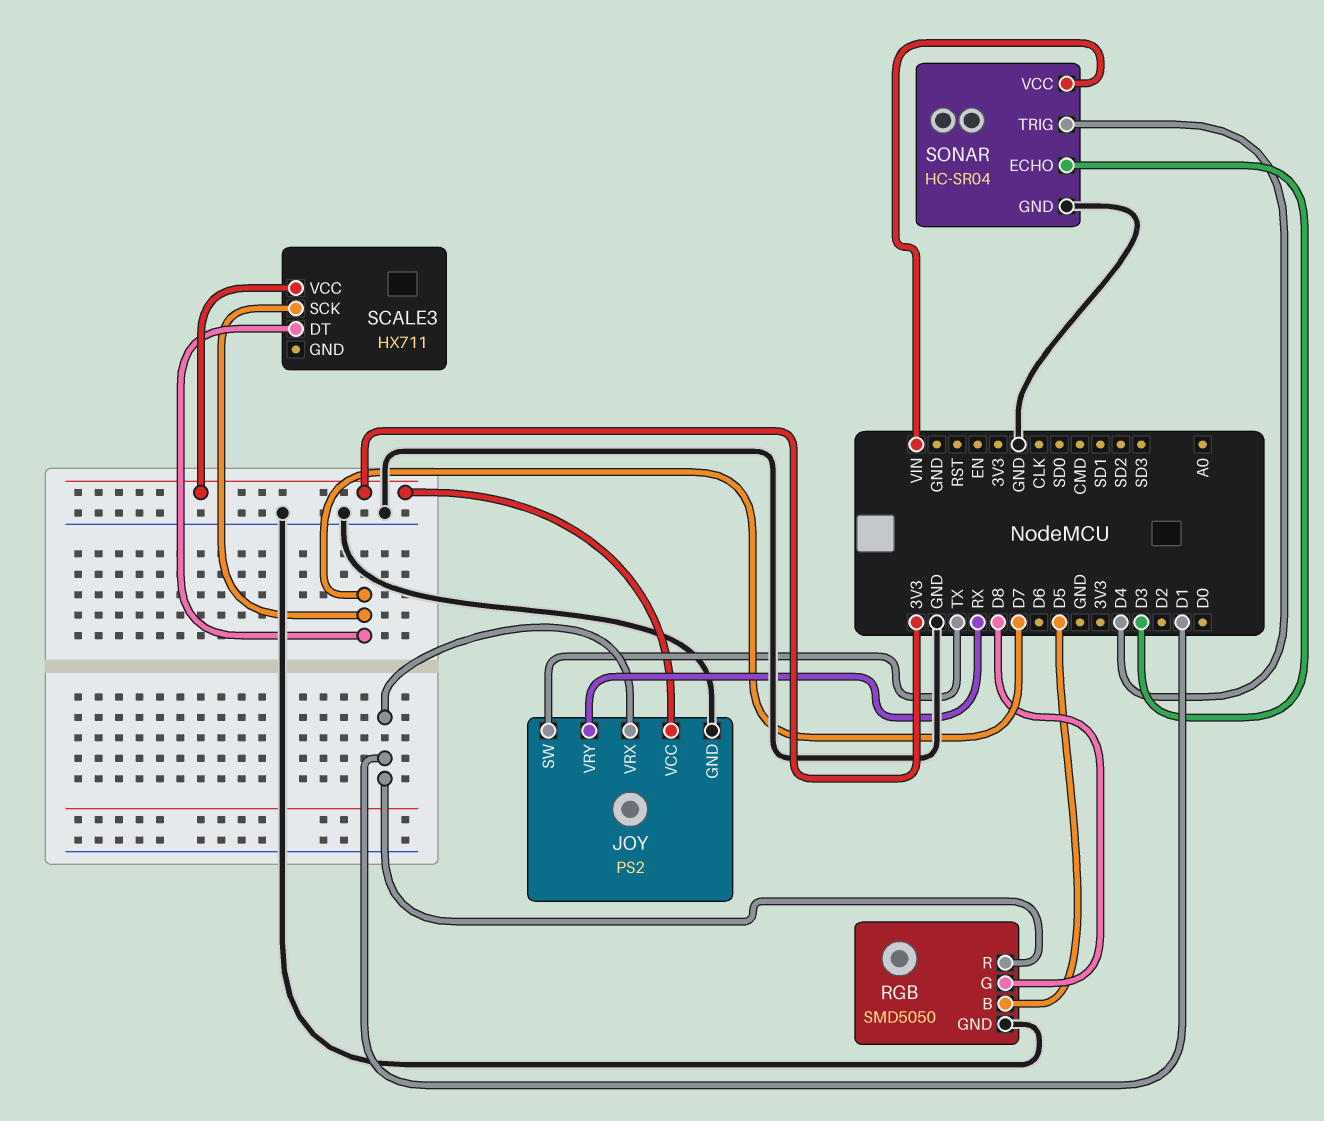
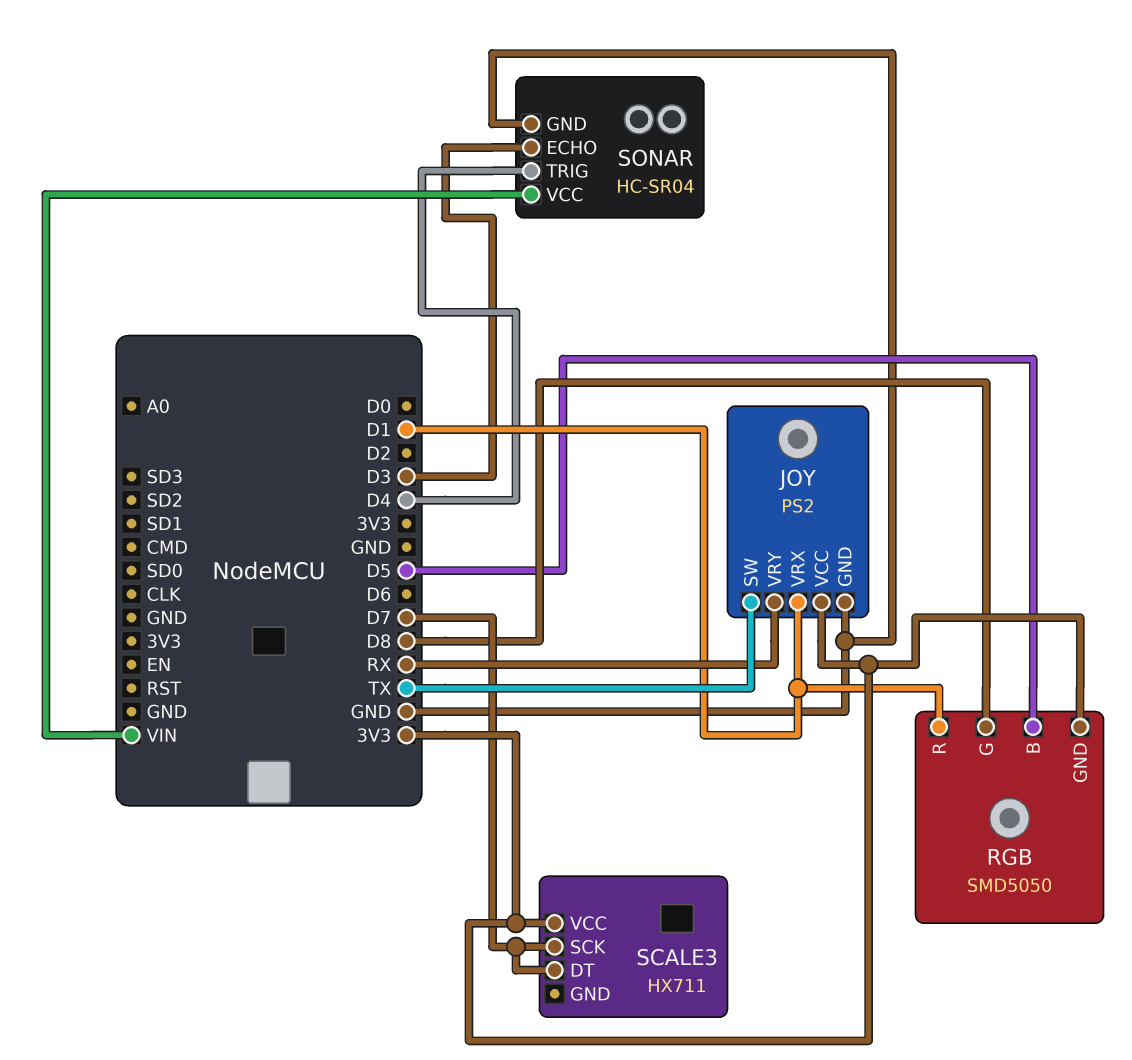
RGB pin GND: GND -> 3V3

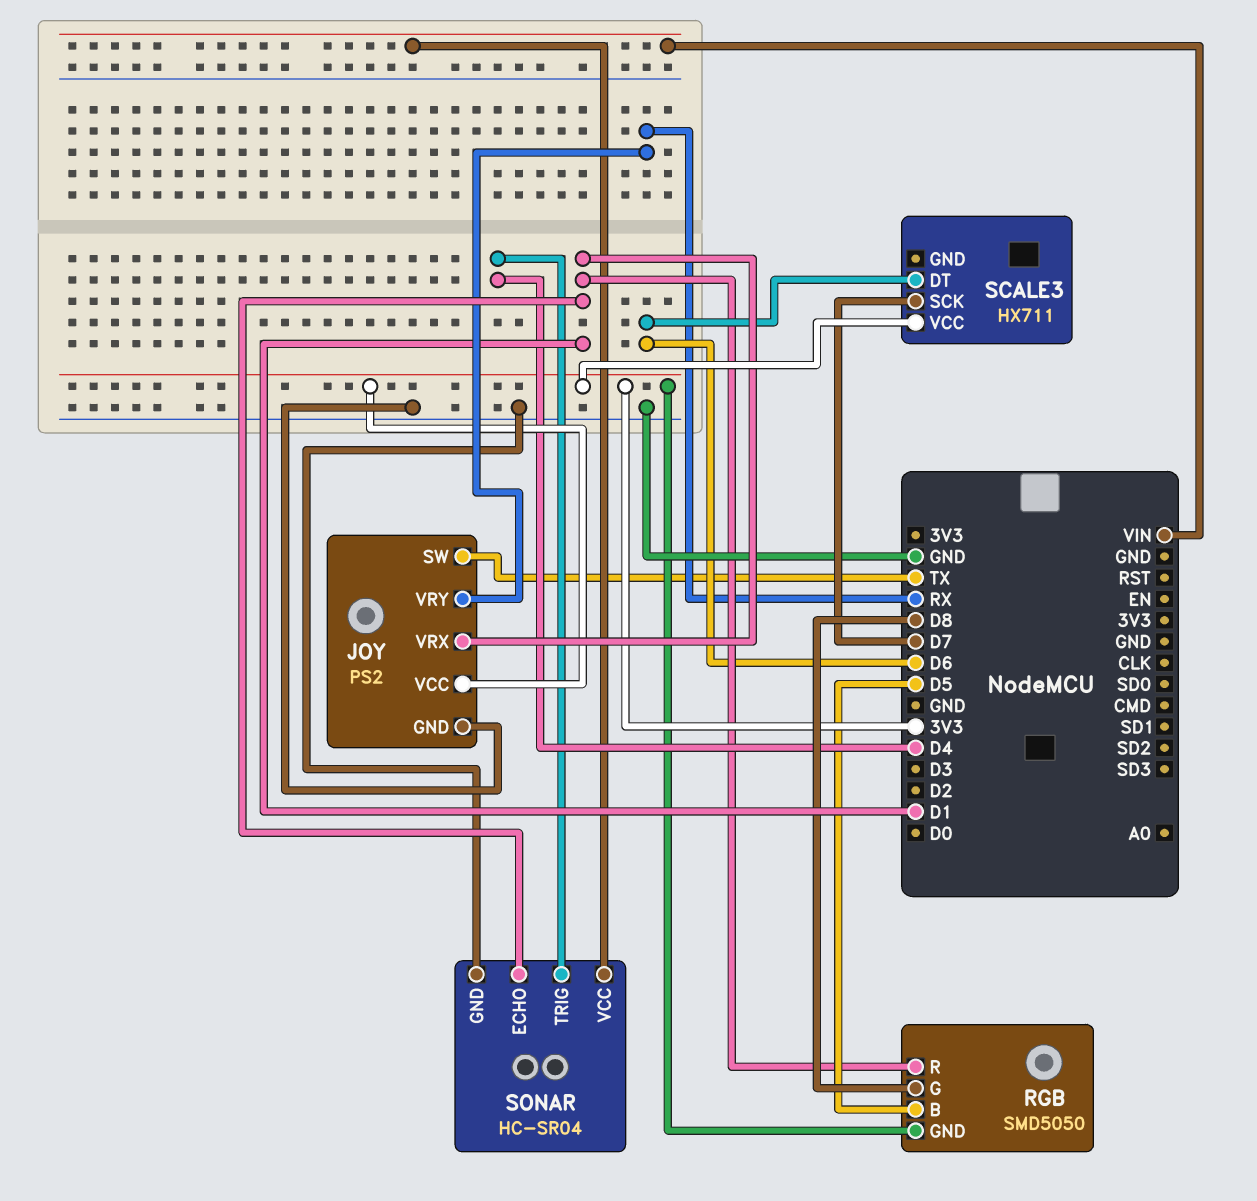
SCALE3 pin DT: D7 -> D6
SONAR pin ECHO: D3 -> D1

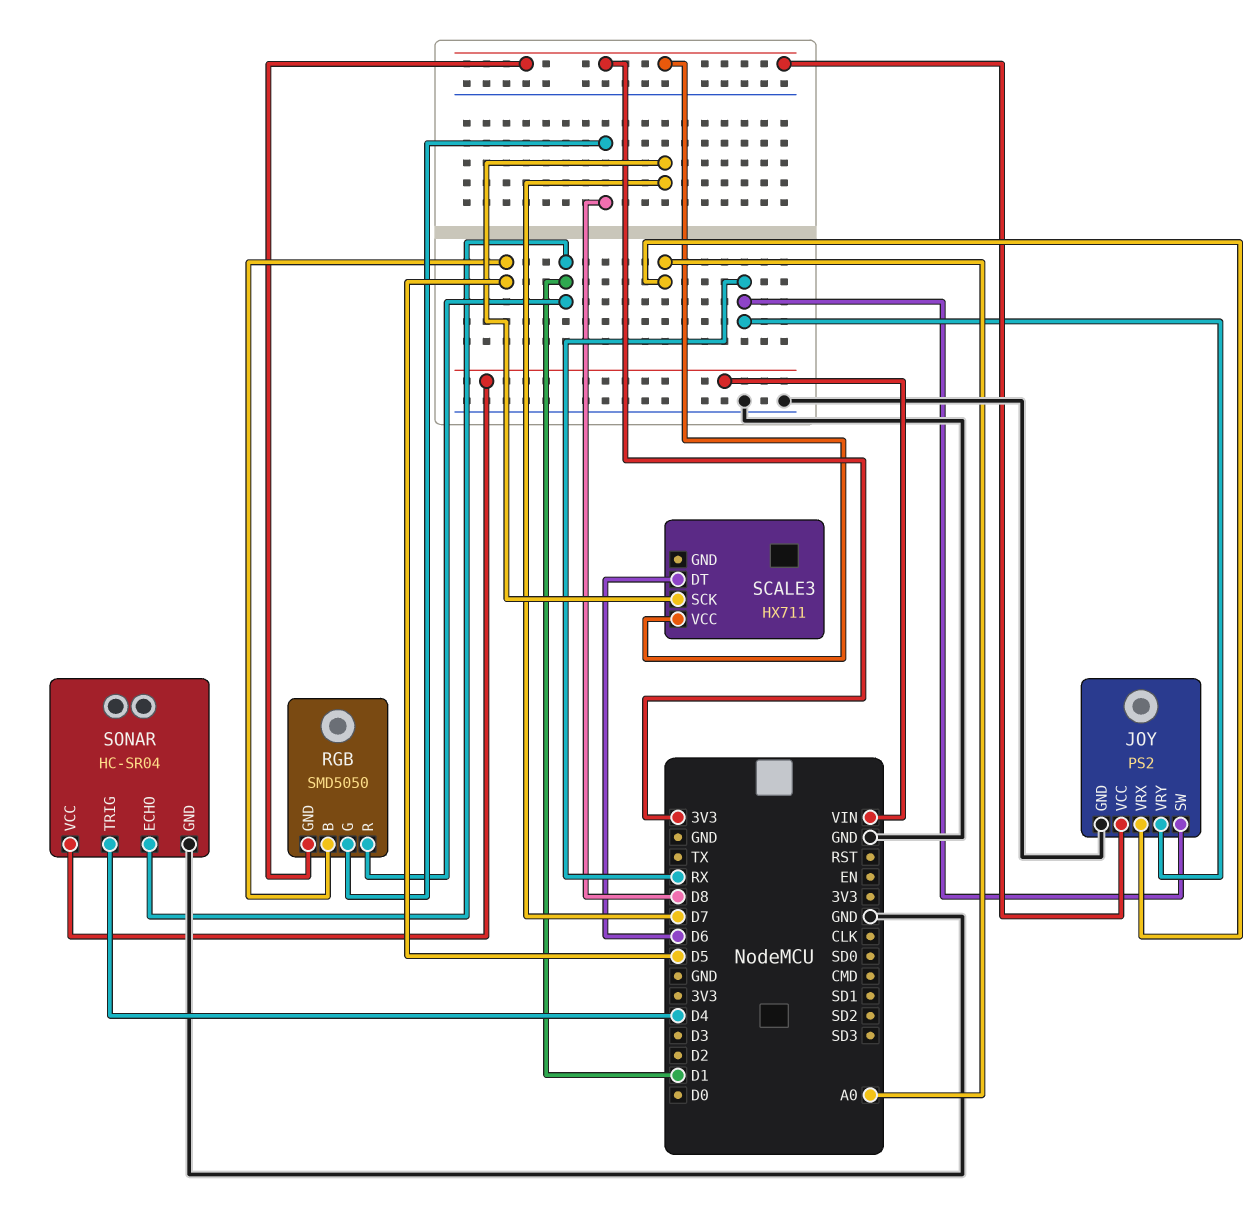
JOY pin SW: TX -> RX
JOY pin VRX: D1 -> A0

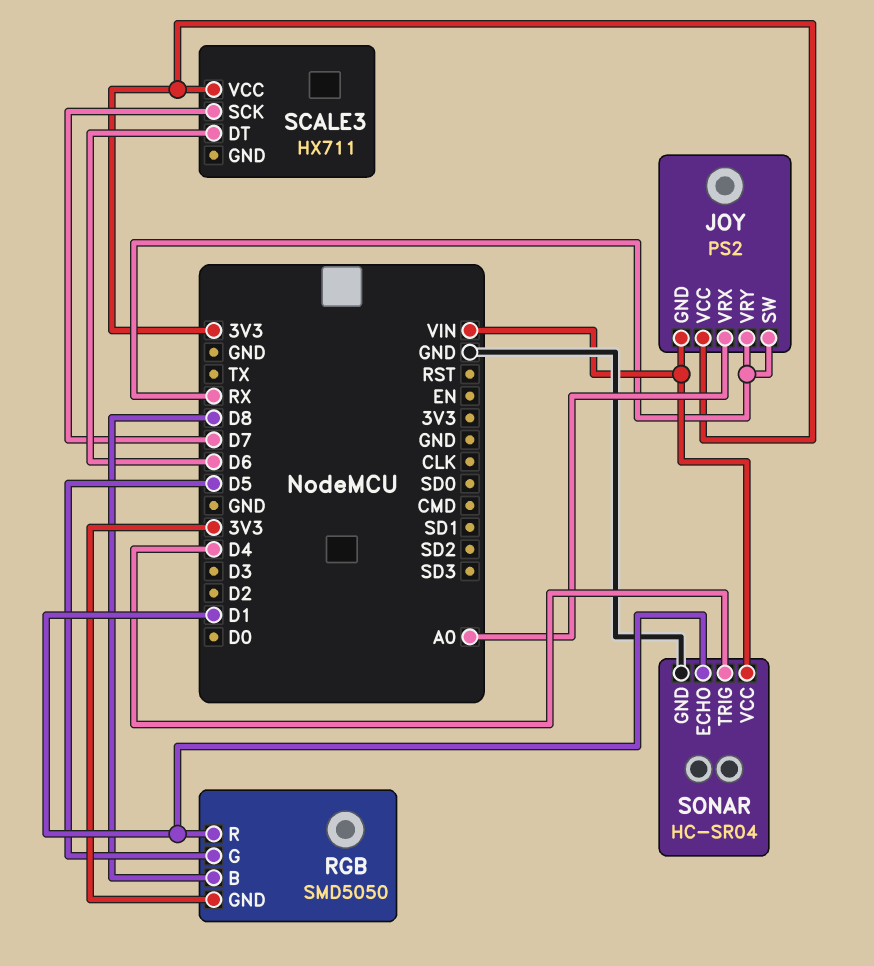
JOY pin GND: GND -> VIN
RGB pin B: D5 -> D8
RGB pin G: D8 -> D5

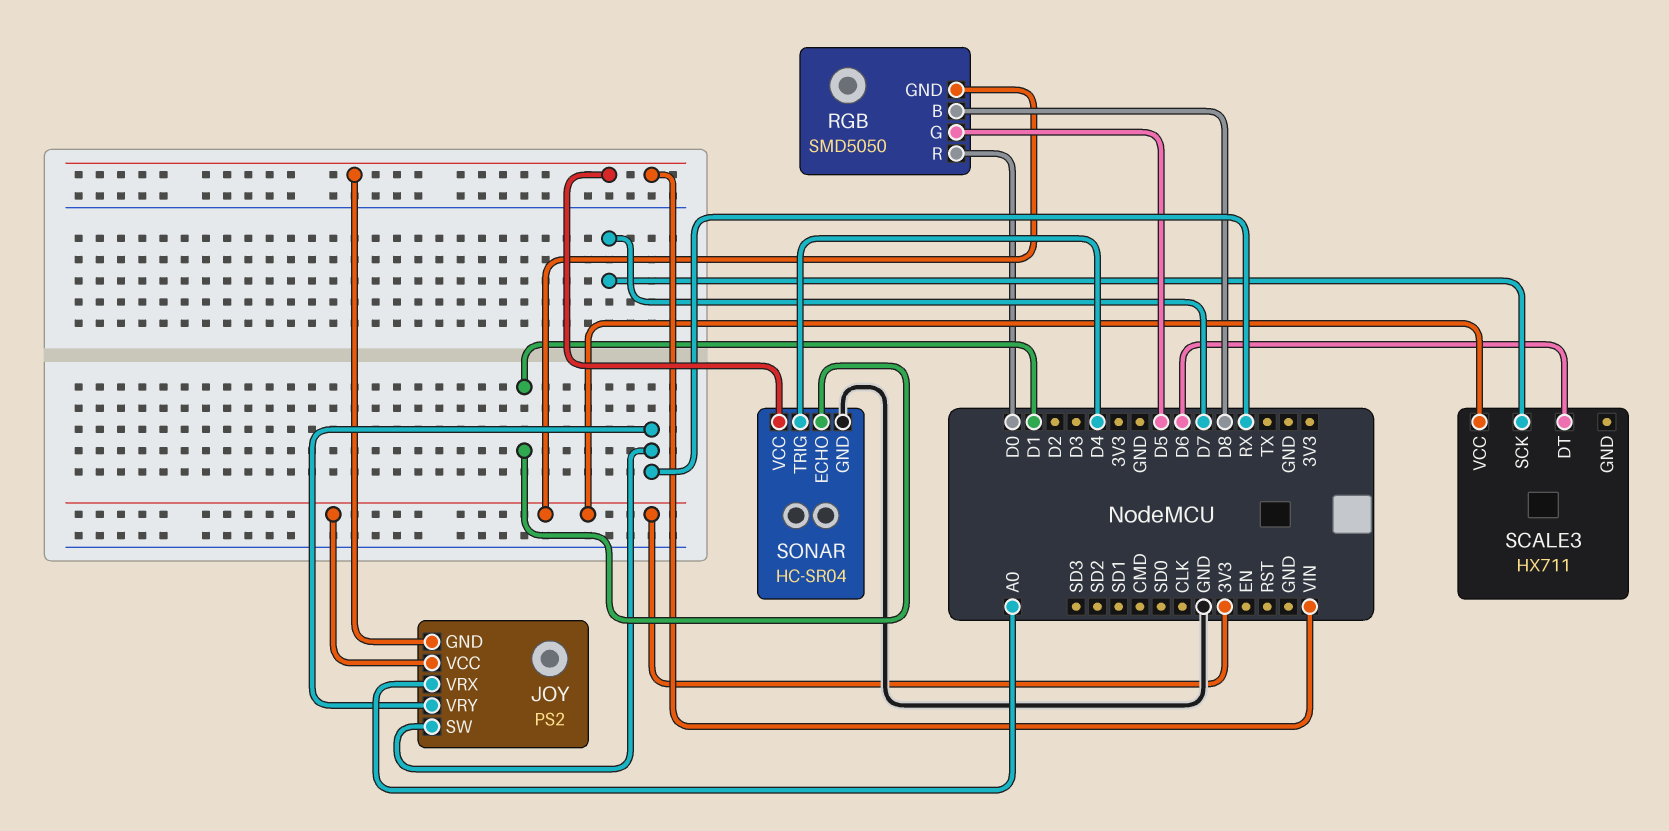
RGB pin R: D1 -> D0

